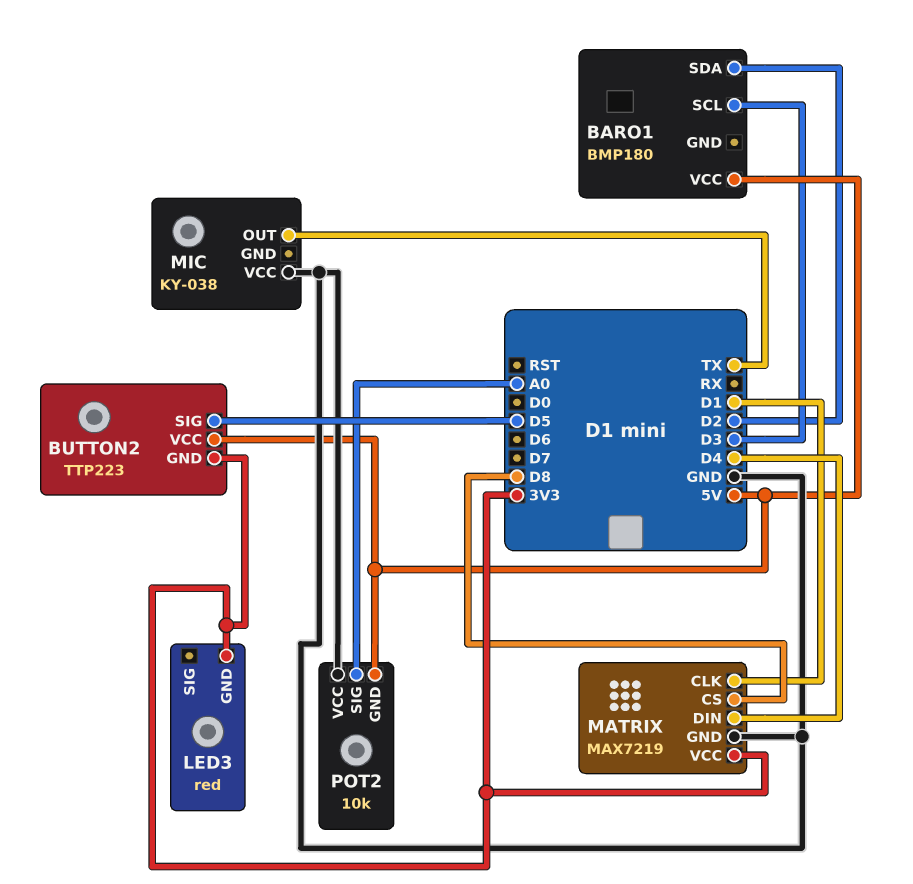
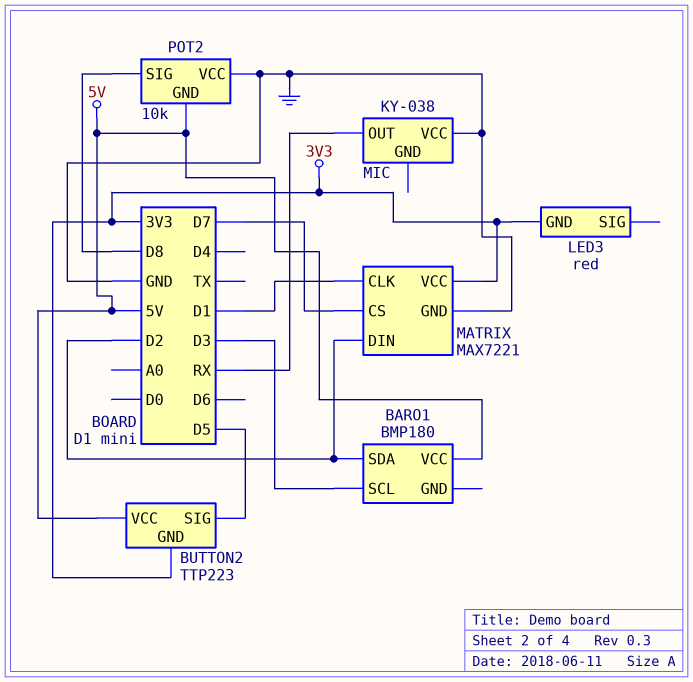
MATRIX: MAX7219 -> MAX7221
MATRIX pin CS: D8 -> D7
MATRIX pin DIN: D4 -> D2
MIC pin OUT: TX -> RX
POT2 pin SIG: A0 -> D8

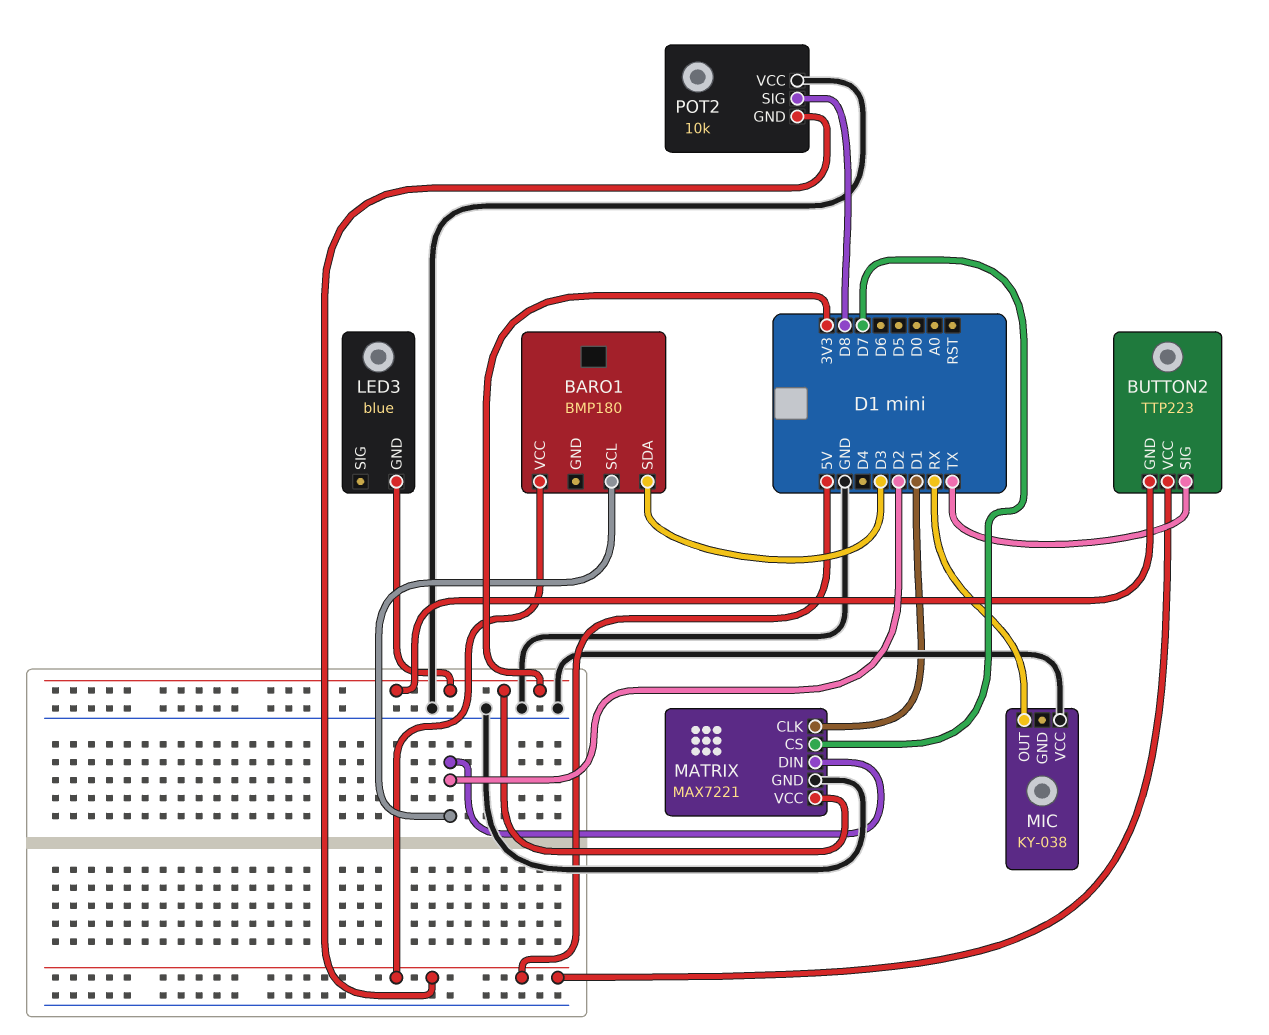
BARO1 pin SCL: D3 -> D2
BARO1 pin SDA: D2 -> D3
BUTTON2 pin SIG: D5 -> TX
LED3: red -> blue

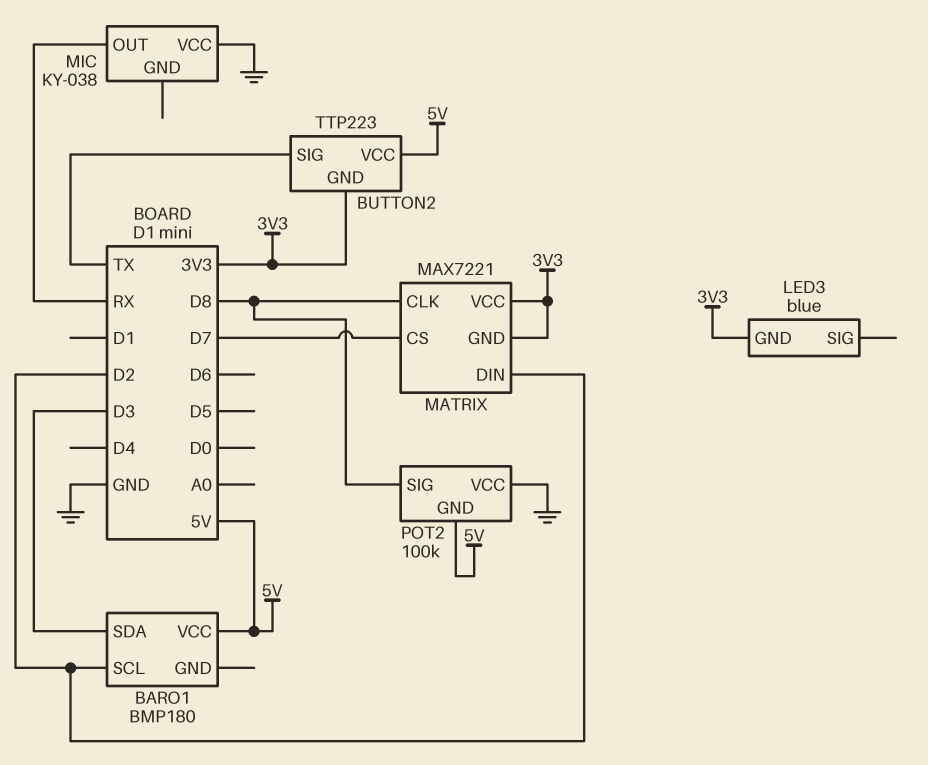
MATRIX pin CLK: D1 -> D8
MATRIX pin GND: GND -> 3V3
POT2: 10k -> 100k

